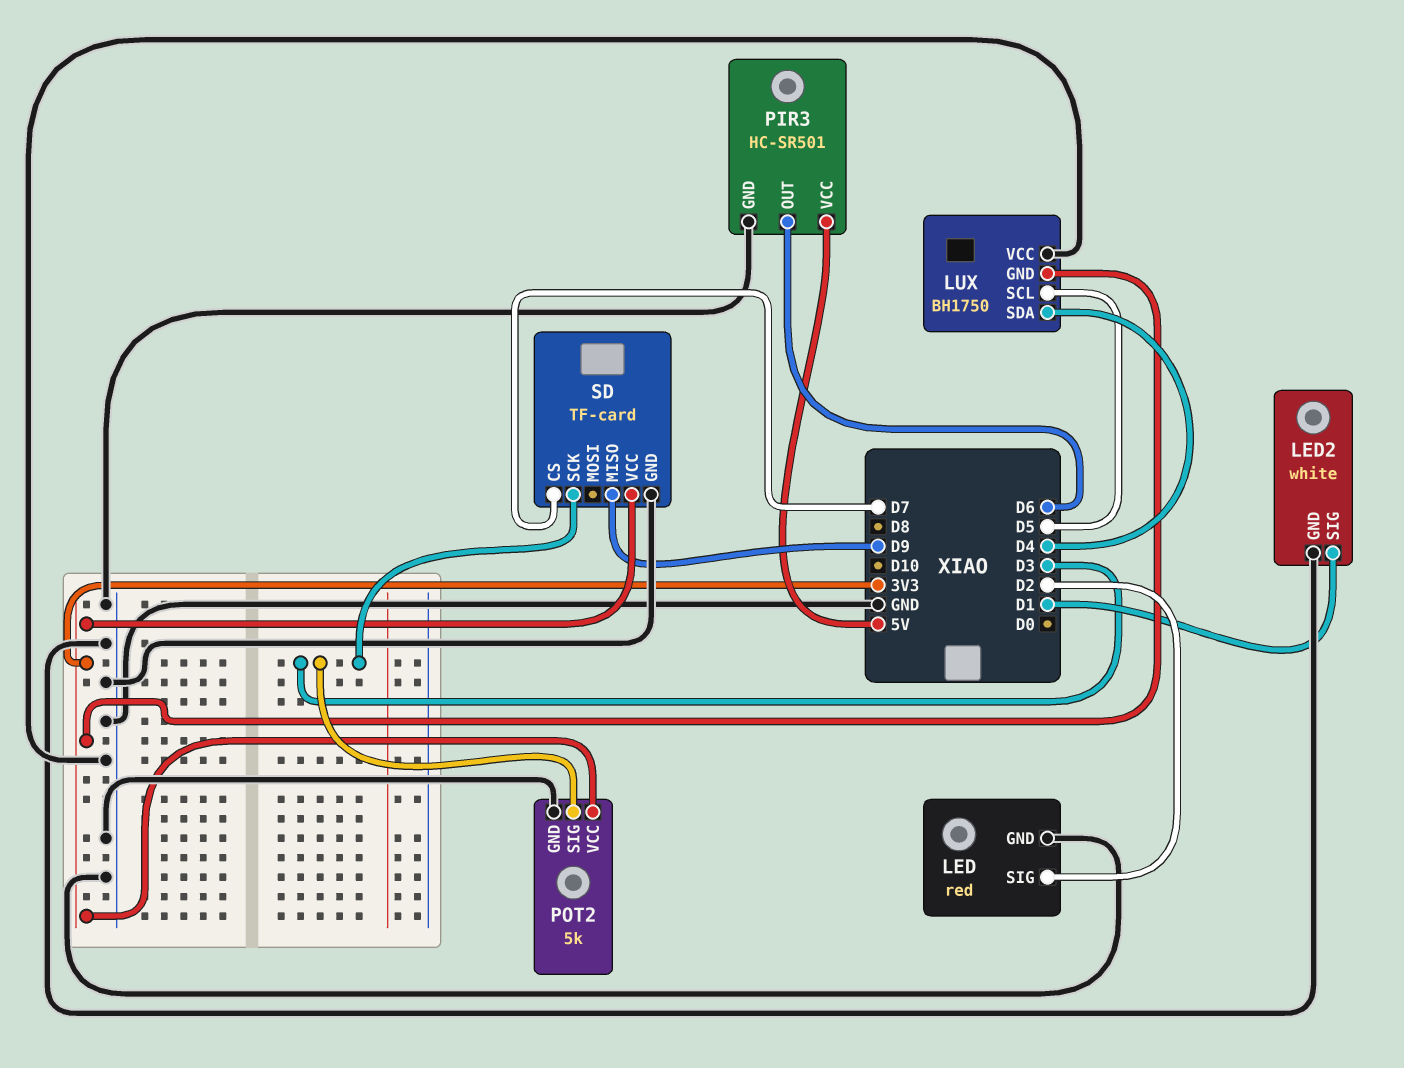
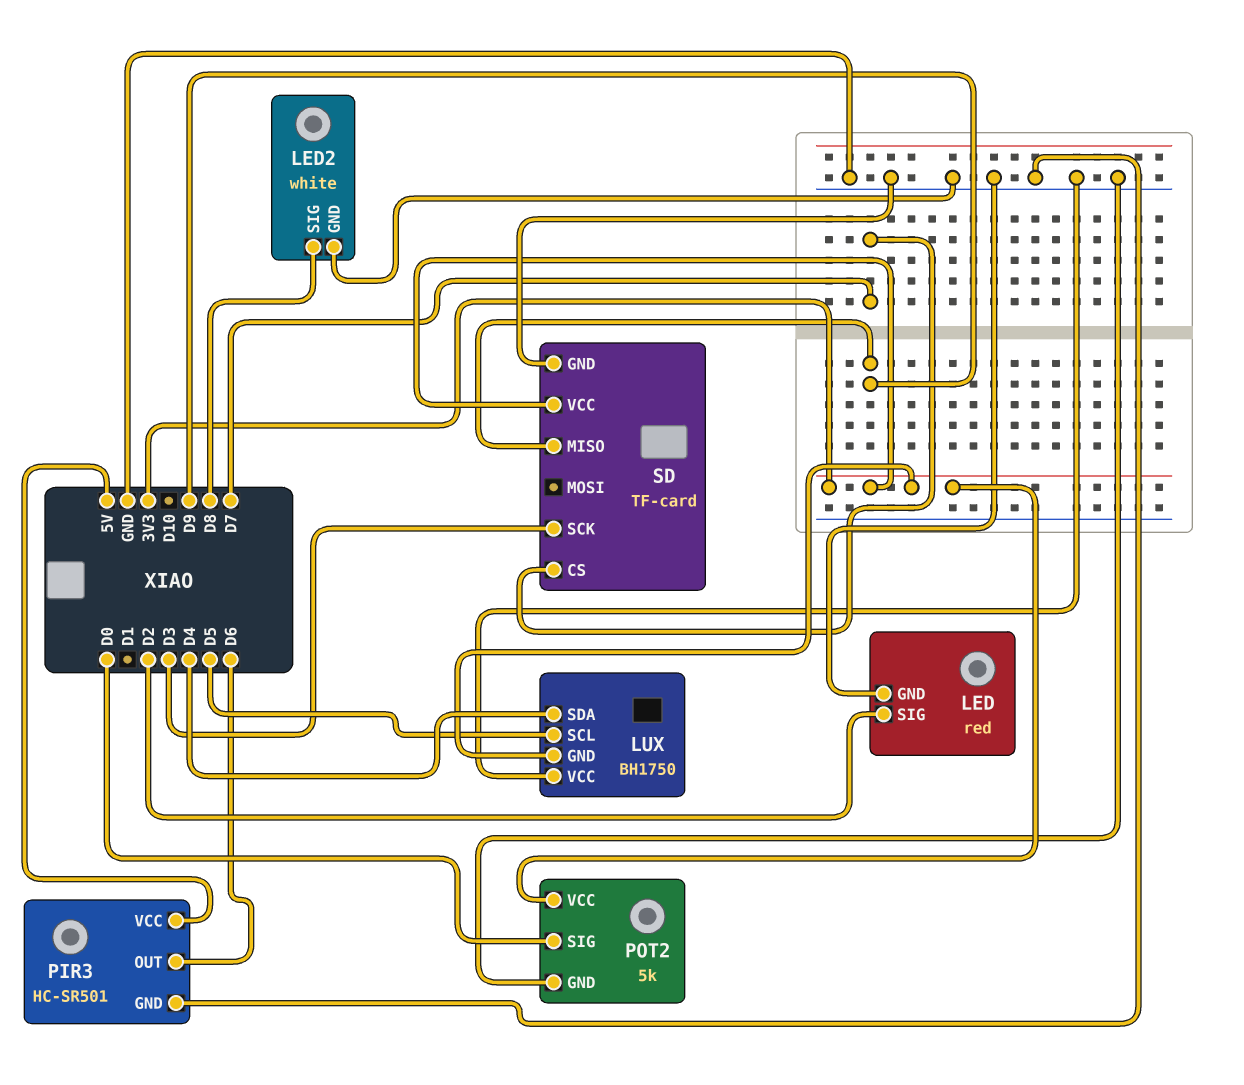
LED2 pin SIG: D1 -> D8
POT2 pin SIG: D3 -> D0

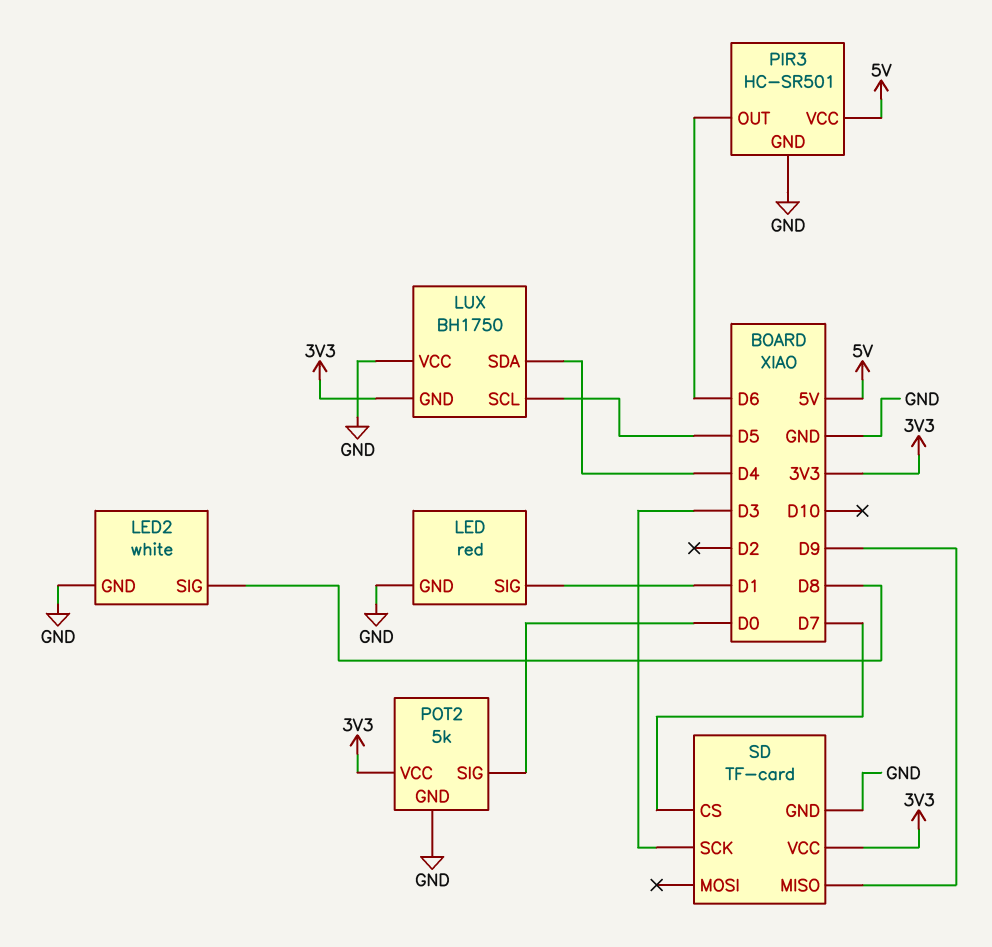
LED pin SIG: D2 -> D1

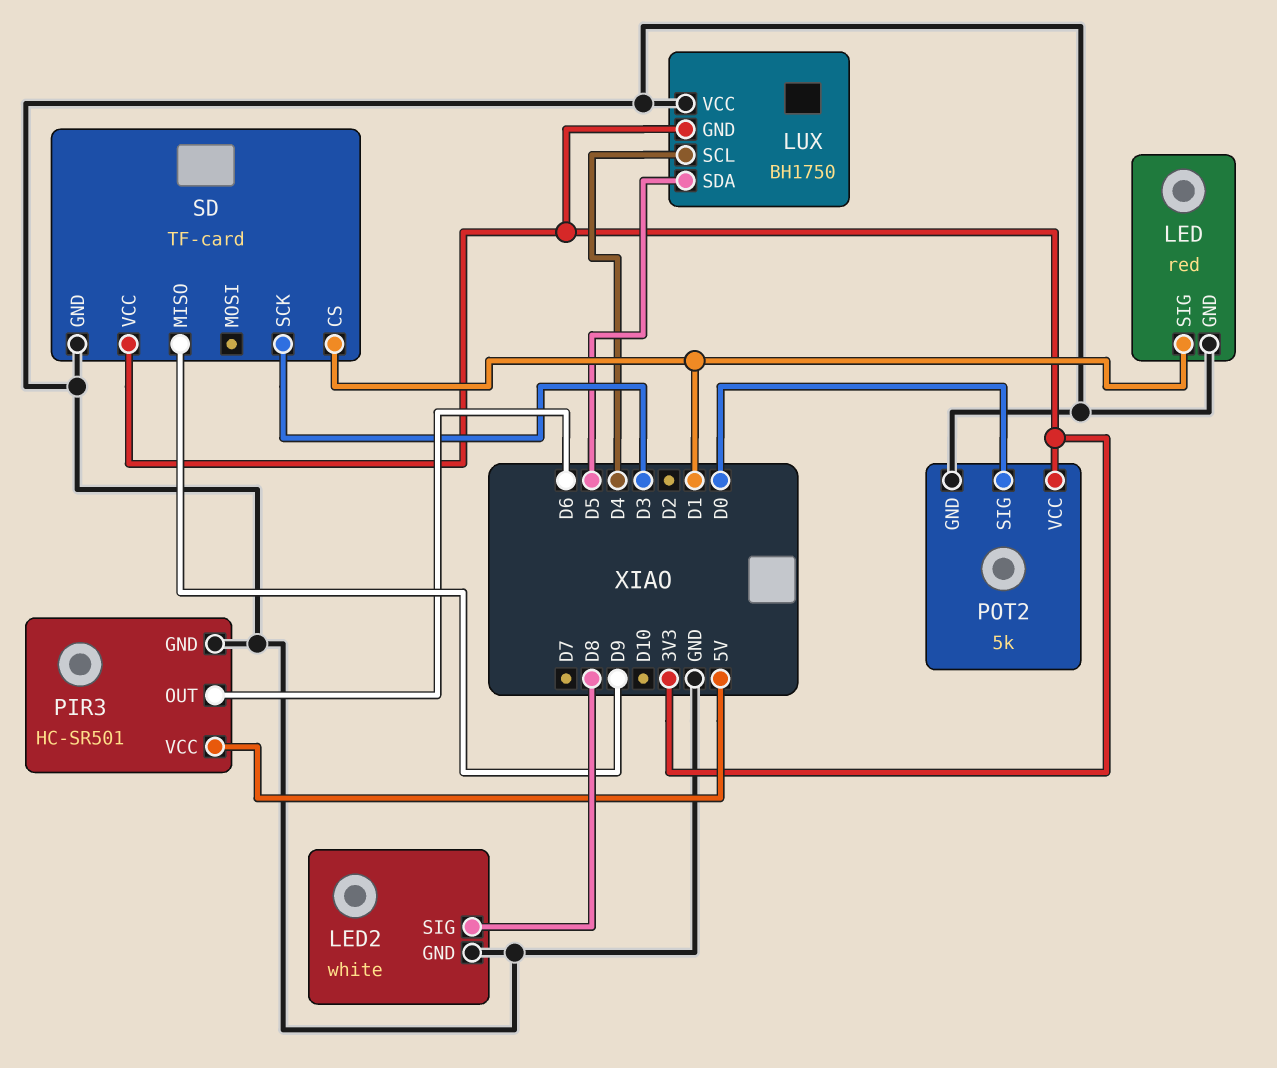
LUX pin SCL: D5 -> D4
LUX pin SDA: D4 -> D5
SD pin CS: D7 -> D1

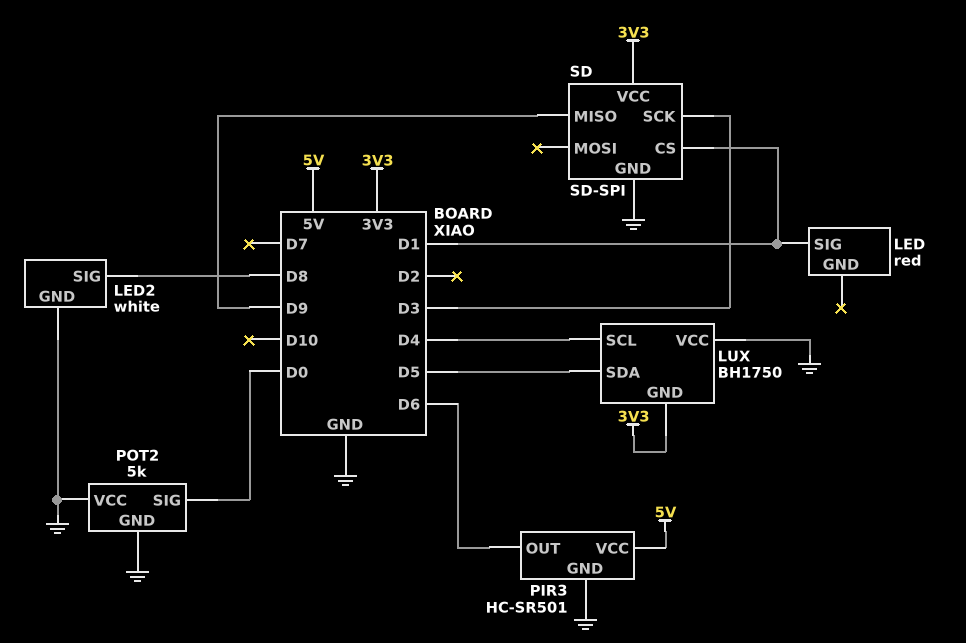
LED pin GND: GND -> none
POT2 pin VCC: 3V3 -> GND
SD: TF-card -> SD-SPI

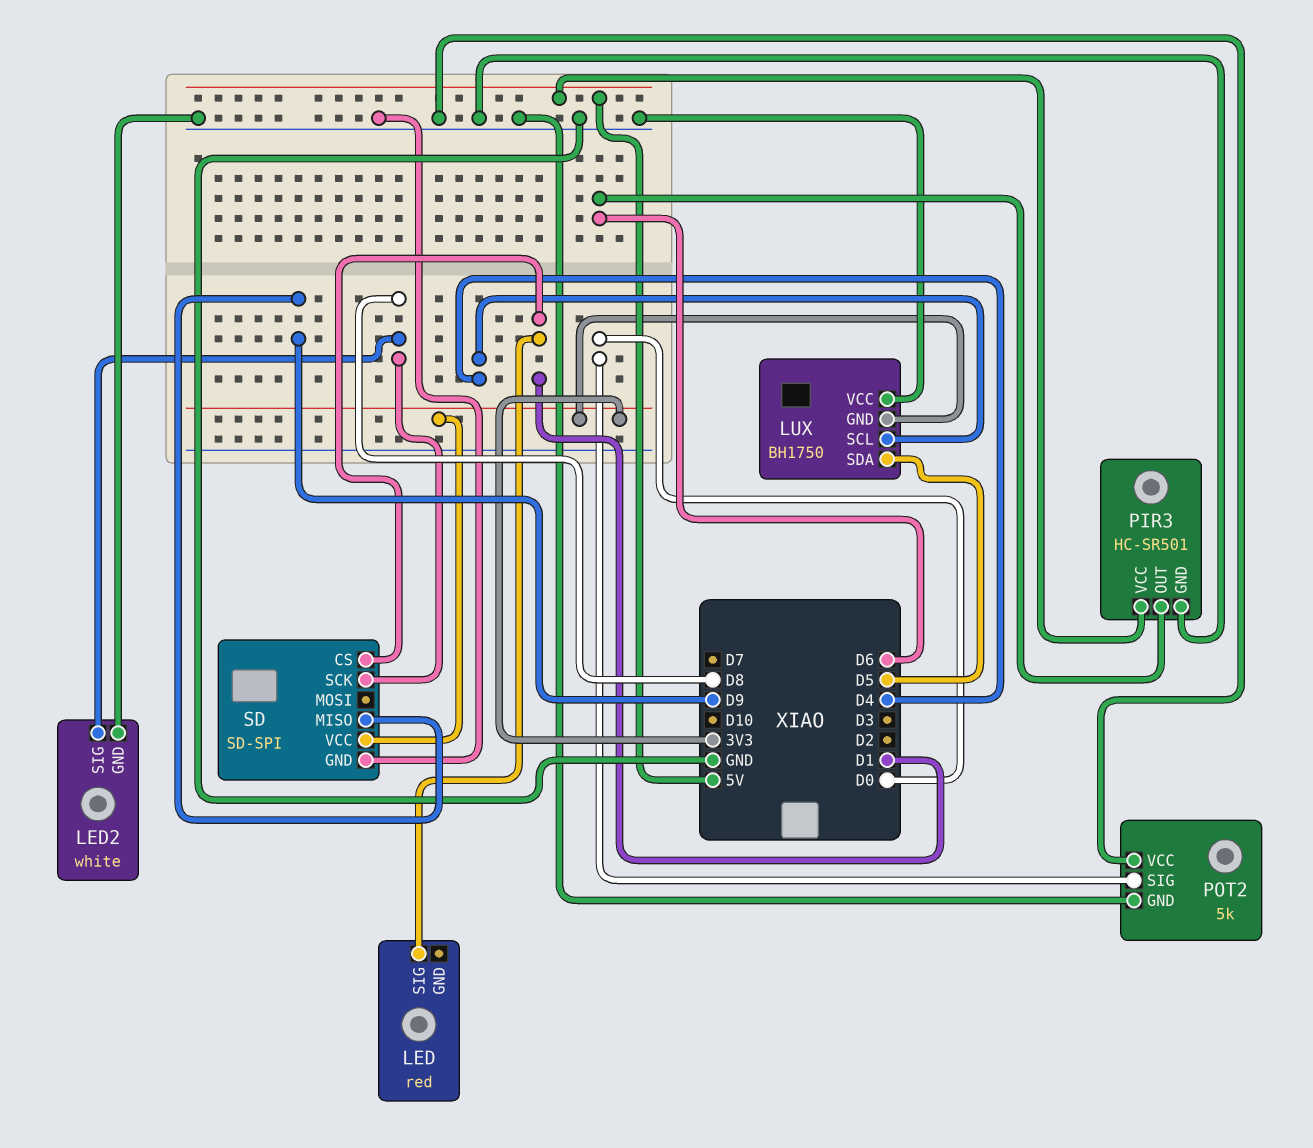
SD pin SCK: D3 -> D8

